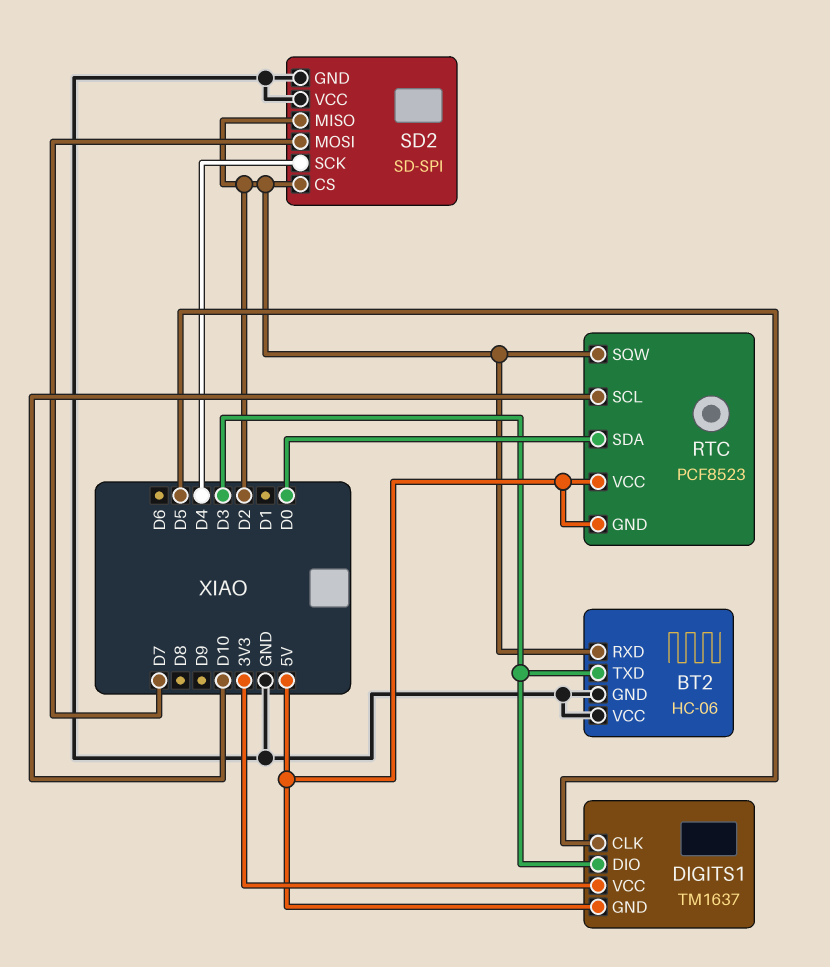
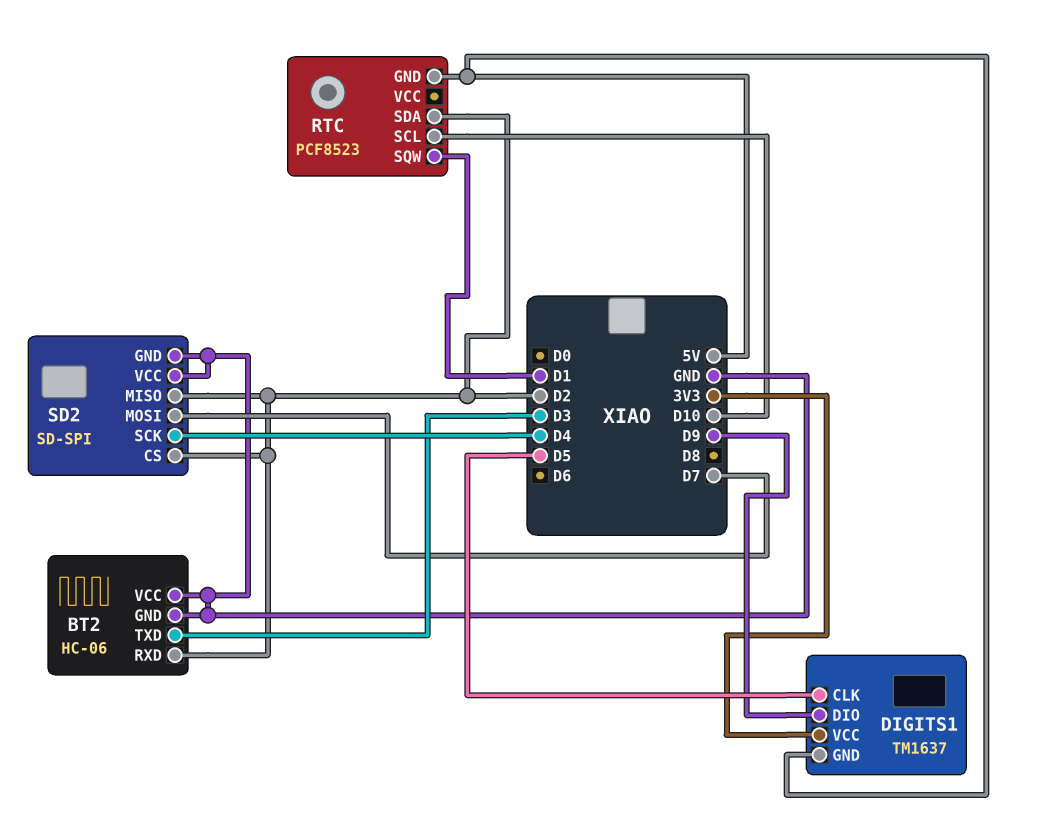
DIGITS1 pin DIO: D3 -> D9
RTC pin SDA: D0 -> D2
RTC pin SQW: D2 -> D1
RTC pin VCC: 5V -> none

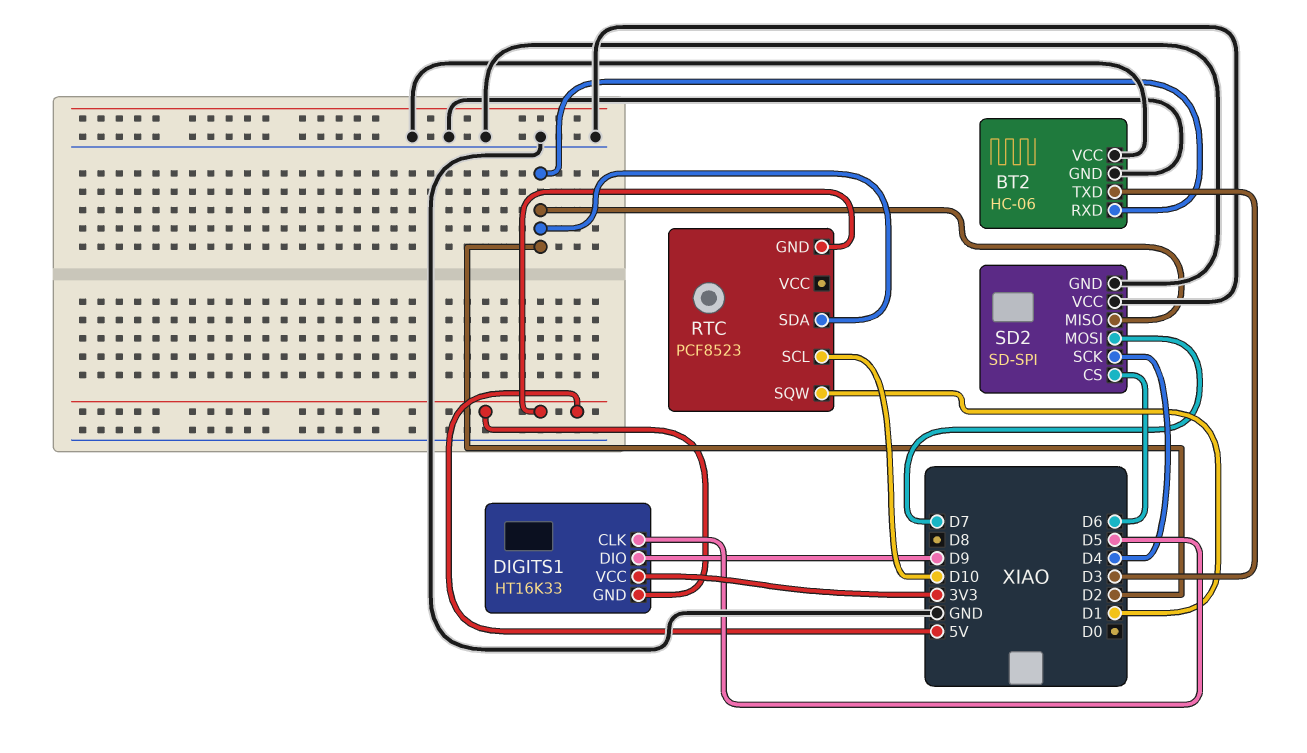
DIGITS1: TM1637 -> HT16K33
SD2 pin CS: D2 -> D6

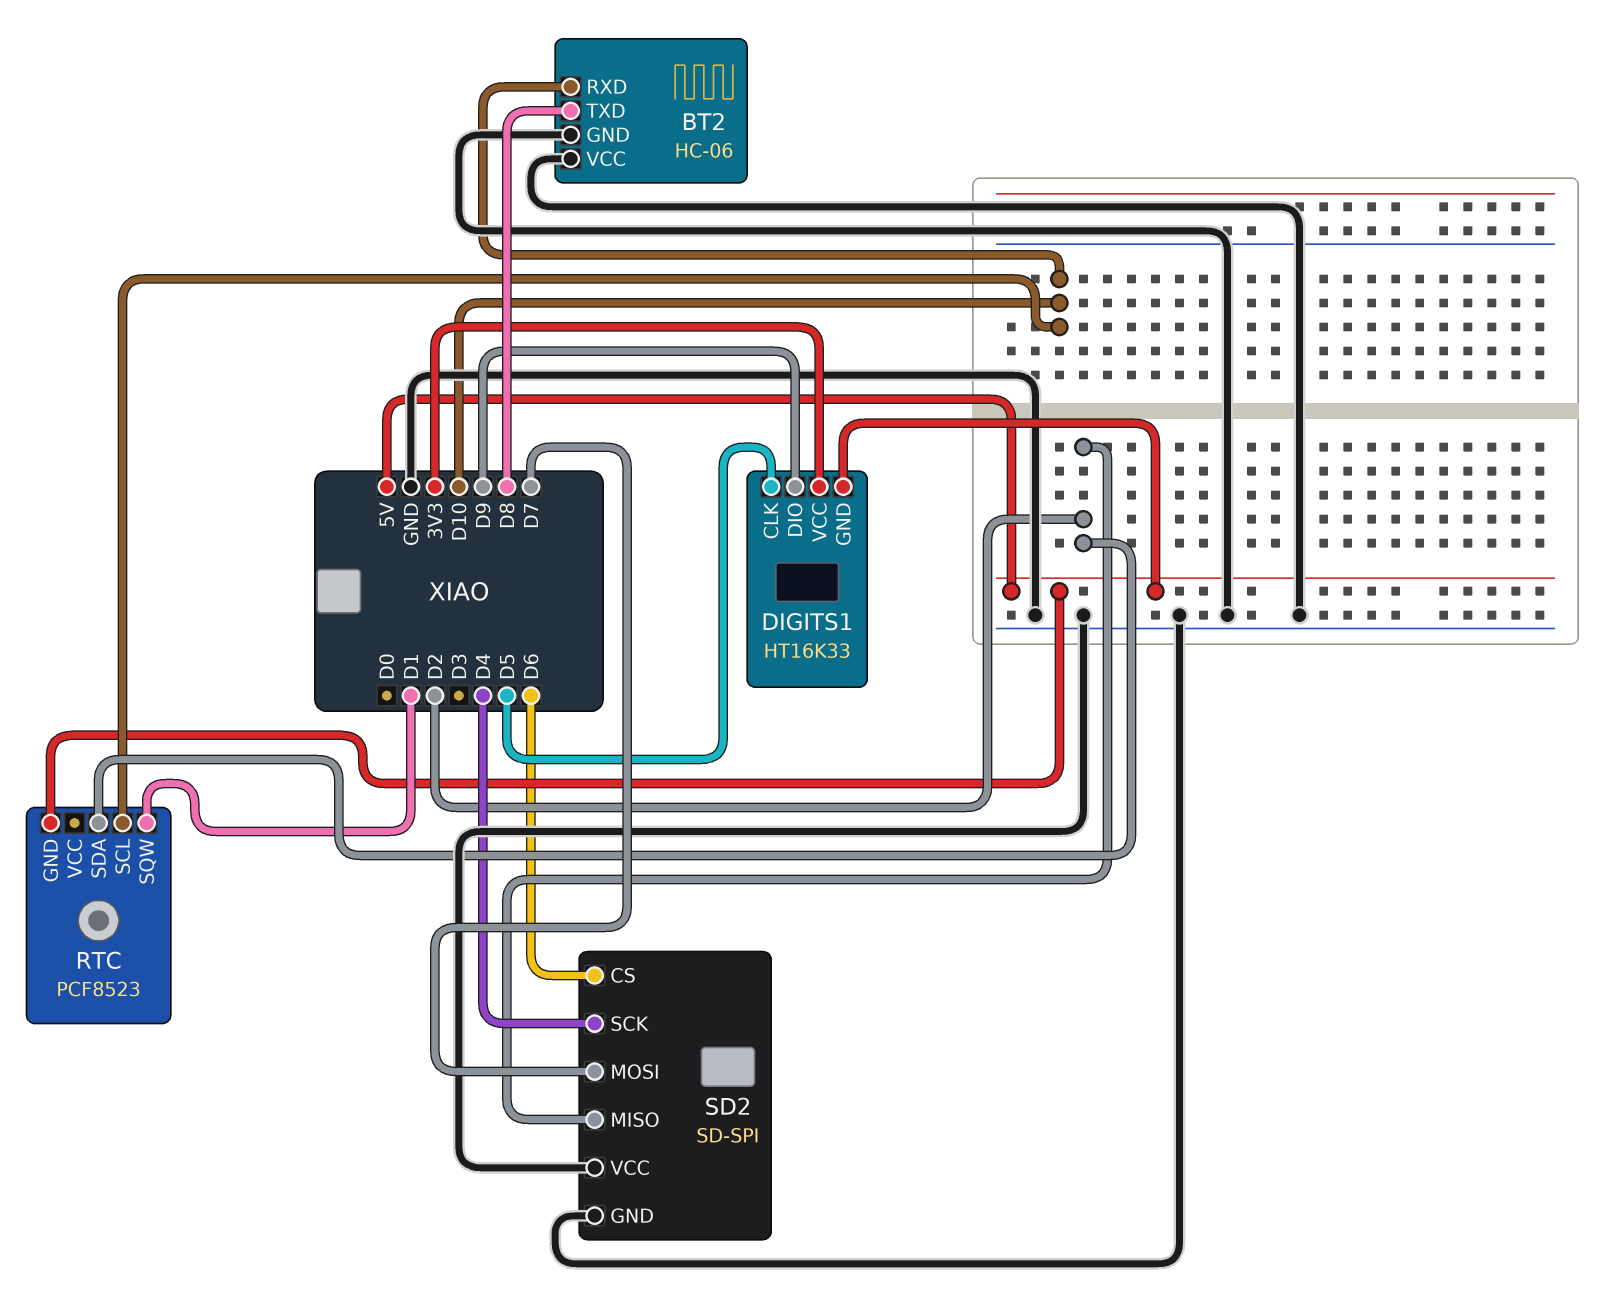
BT2 pin RXD: D2 -> D10
BT2 pin TXD: D3 -> D8

